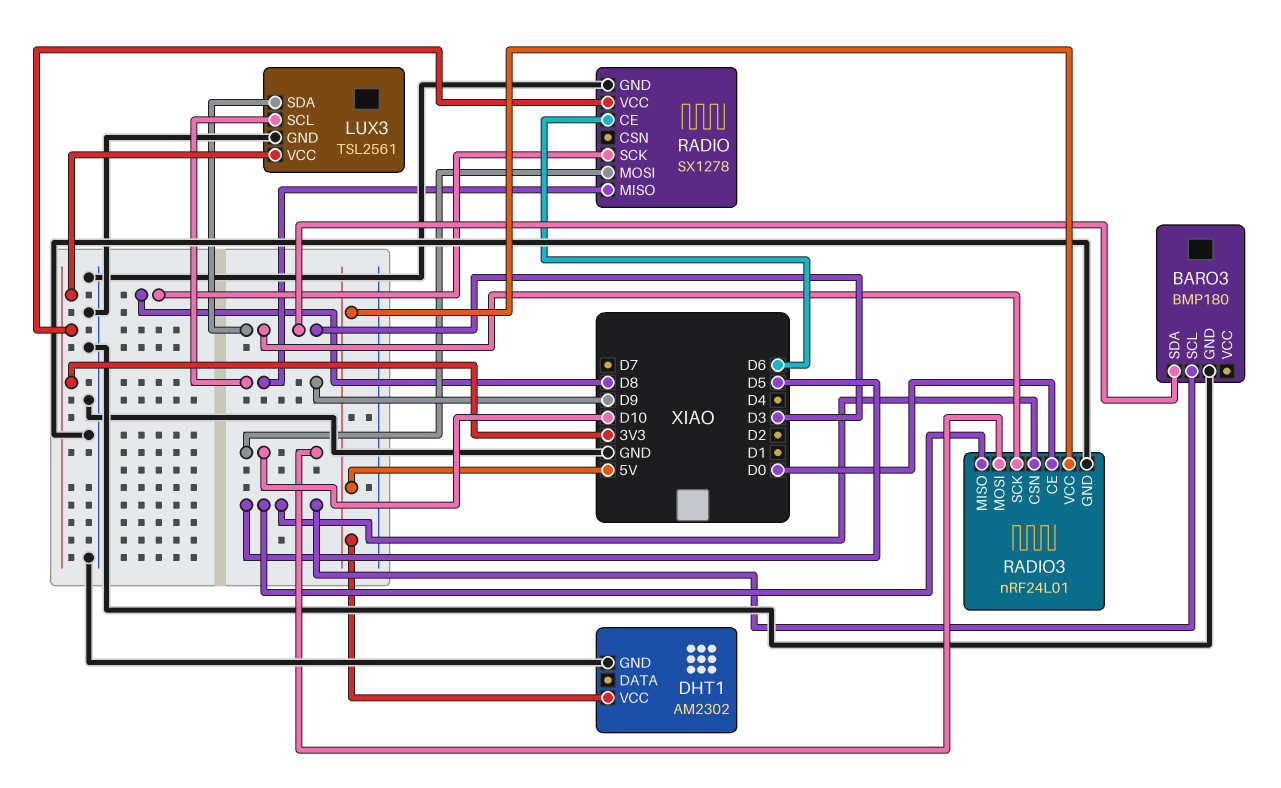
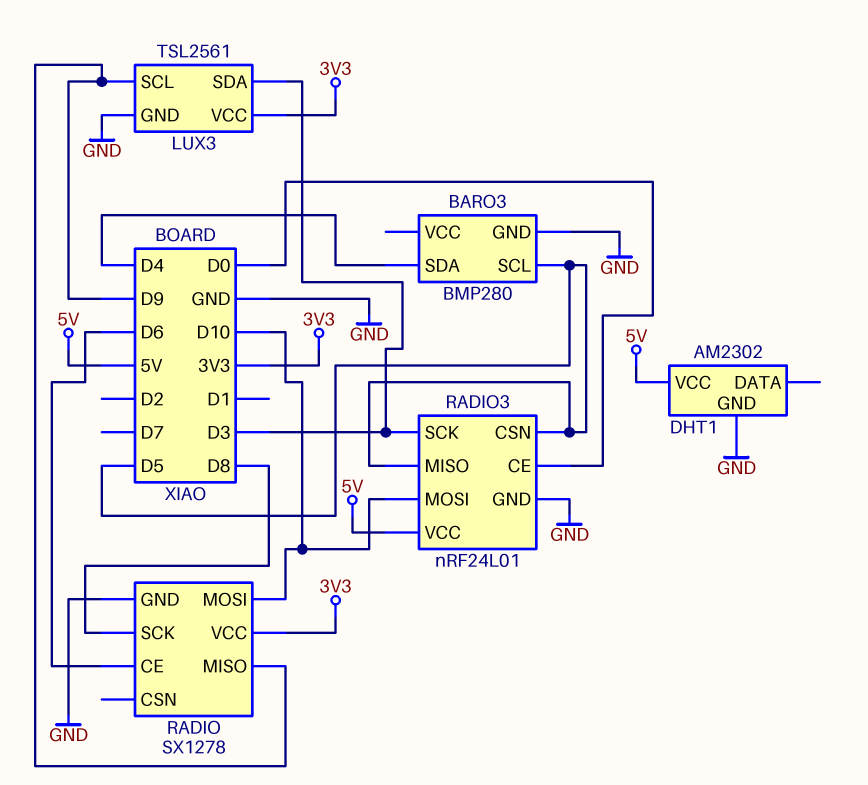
BARO3: BMP180 -> BMP280
BARO3 pin SDA: D3 -> D4

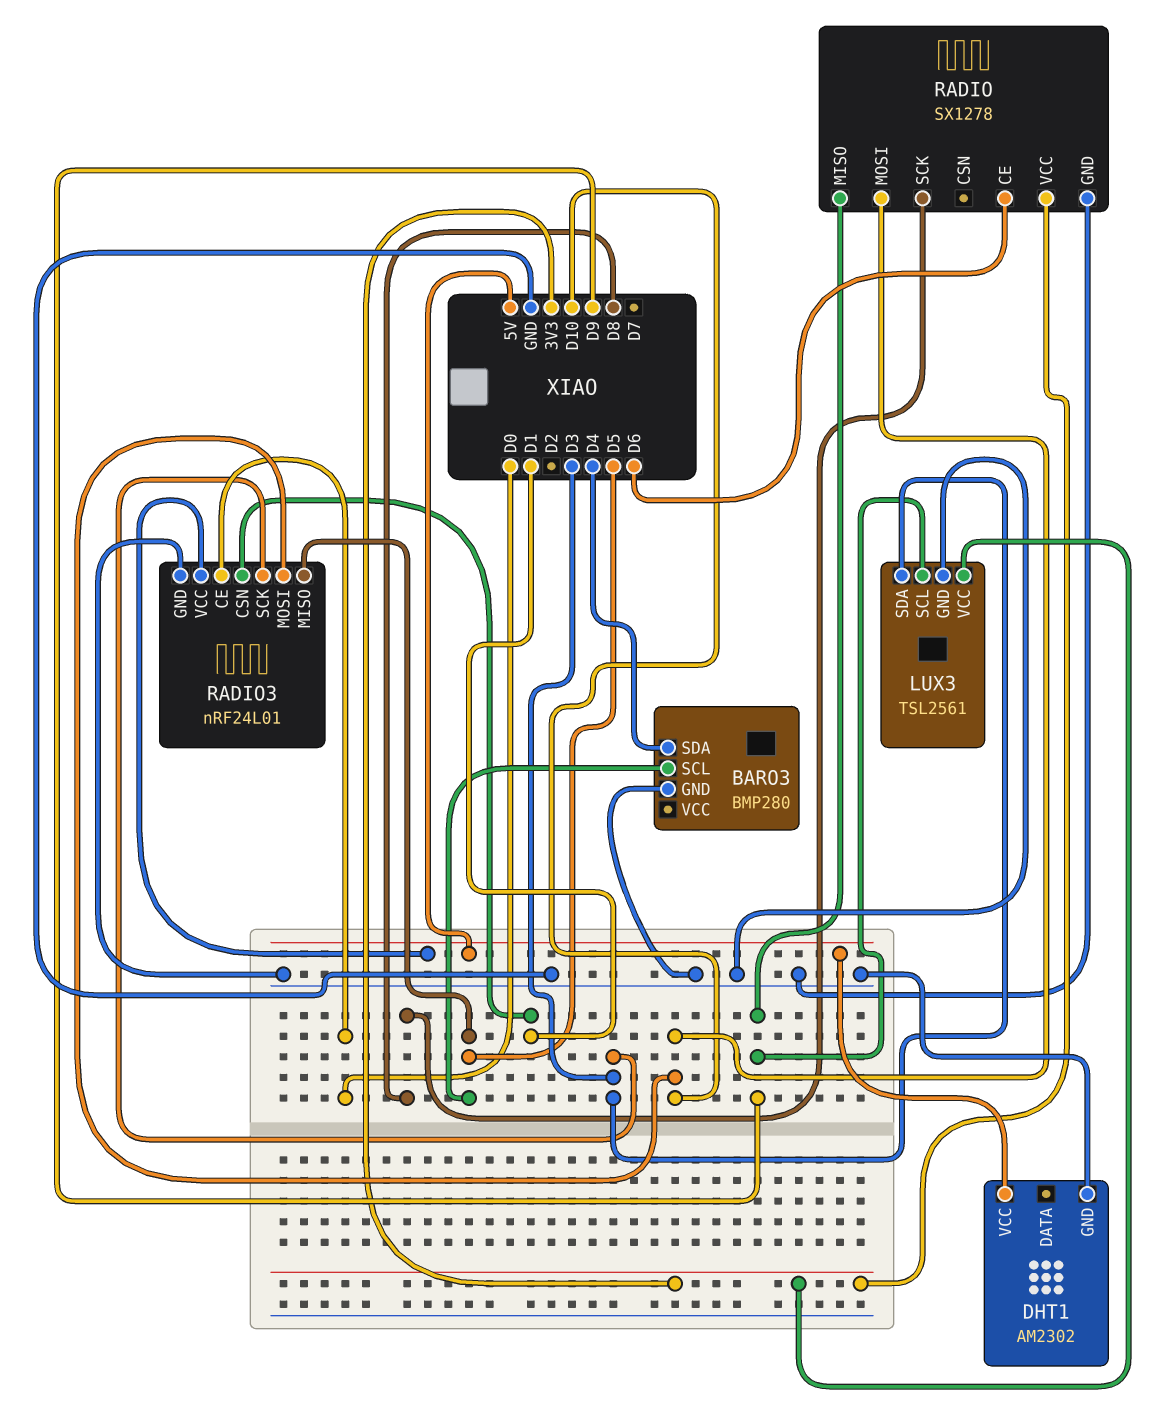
RADIO3 pin CSN: D5 -> D1

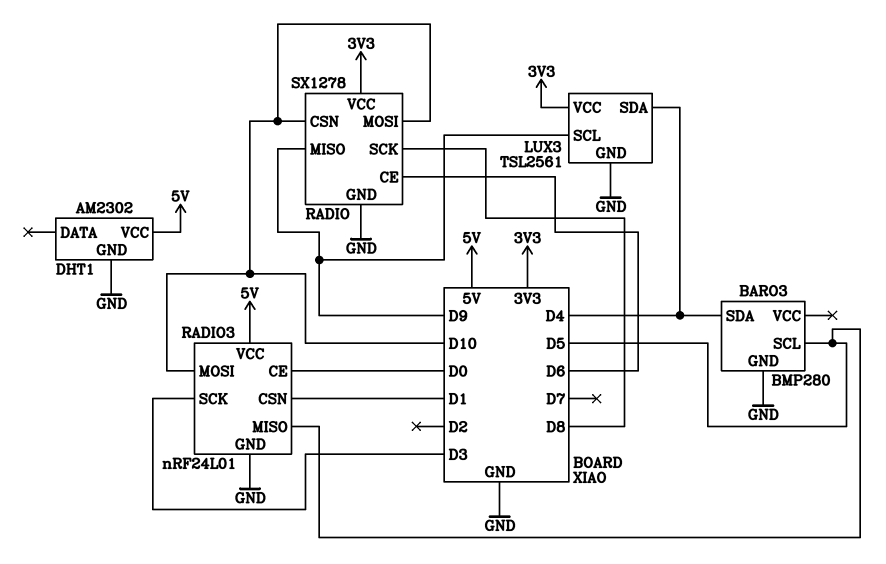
LUX3 pin SDA: D3 -> D4
RADIO pin CSN: none -> D10

